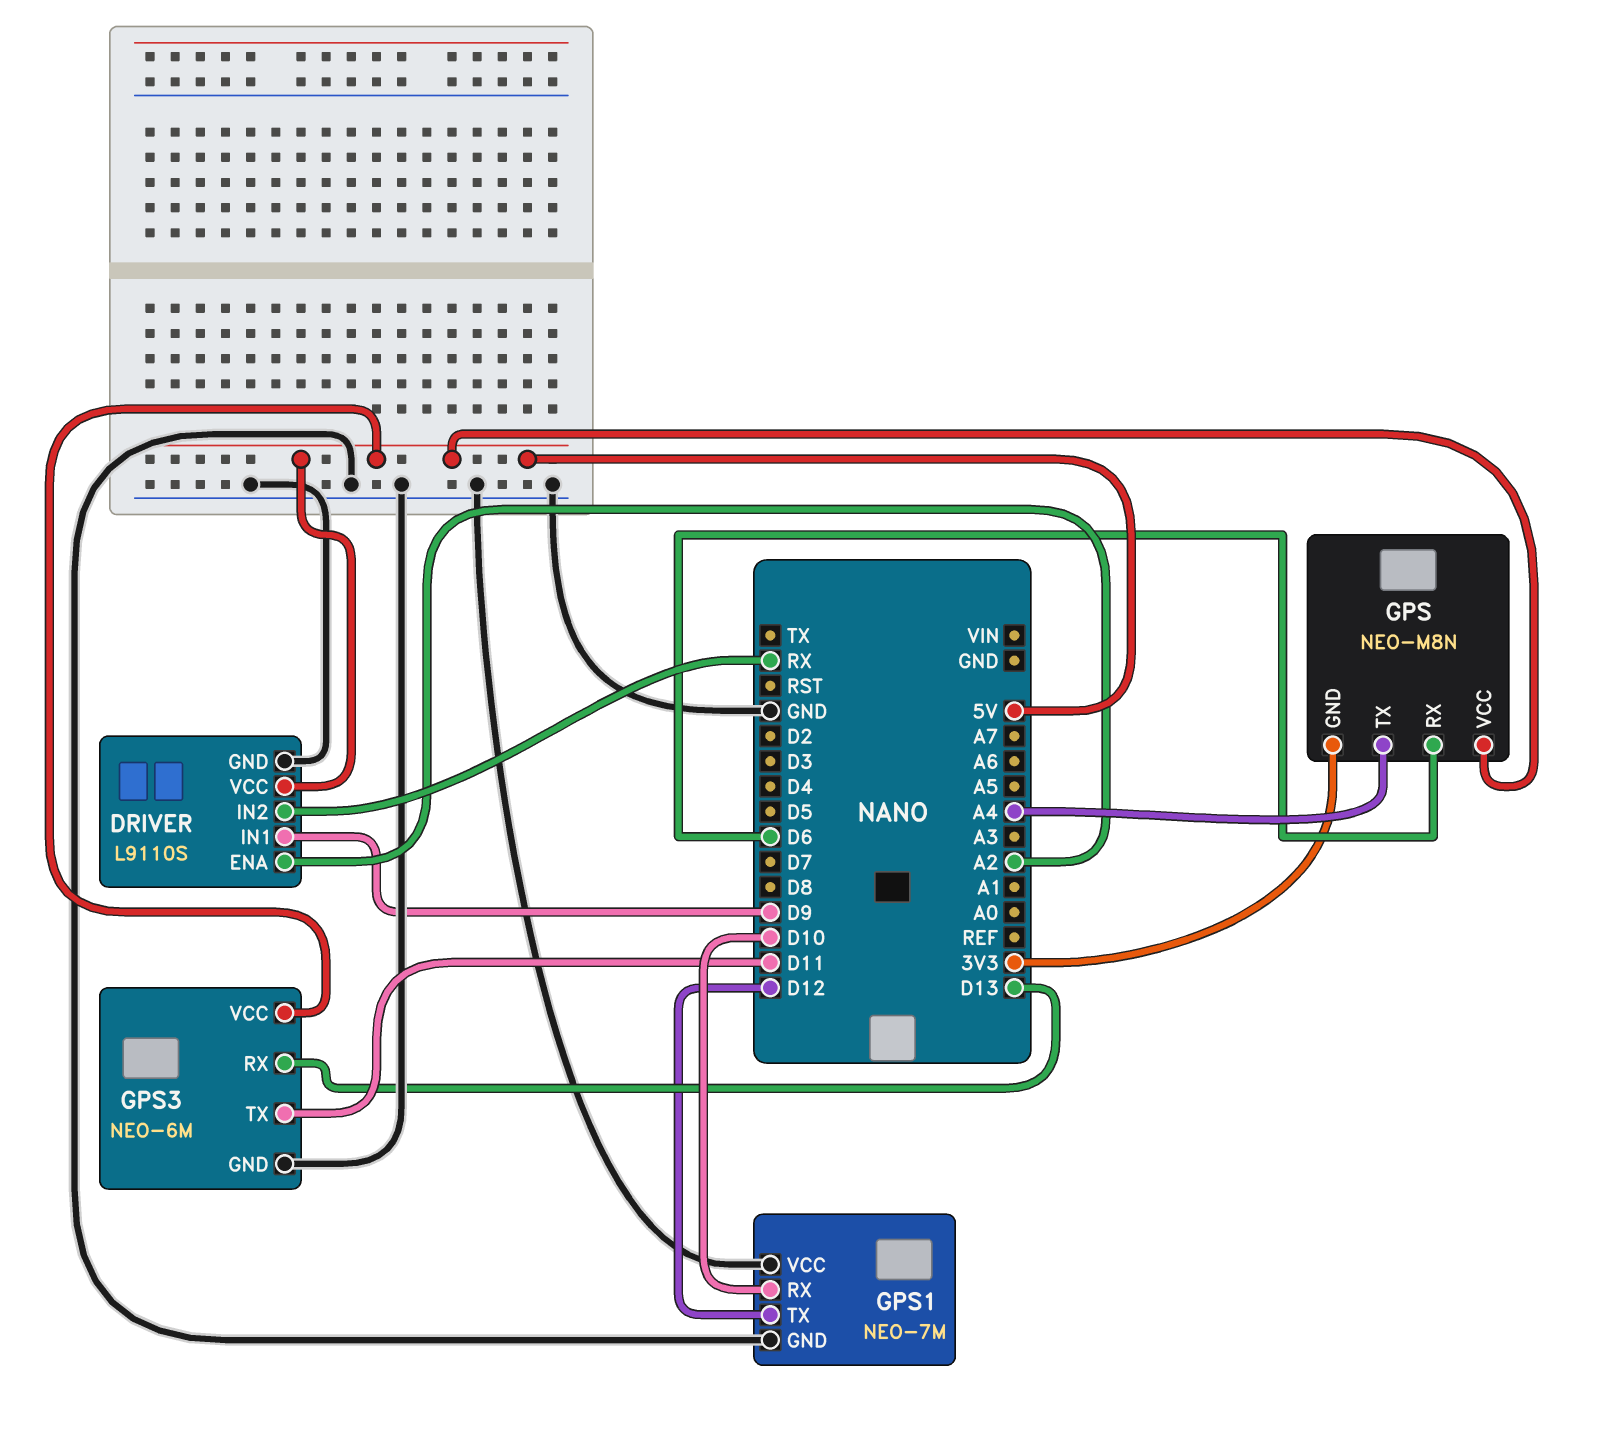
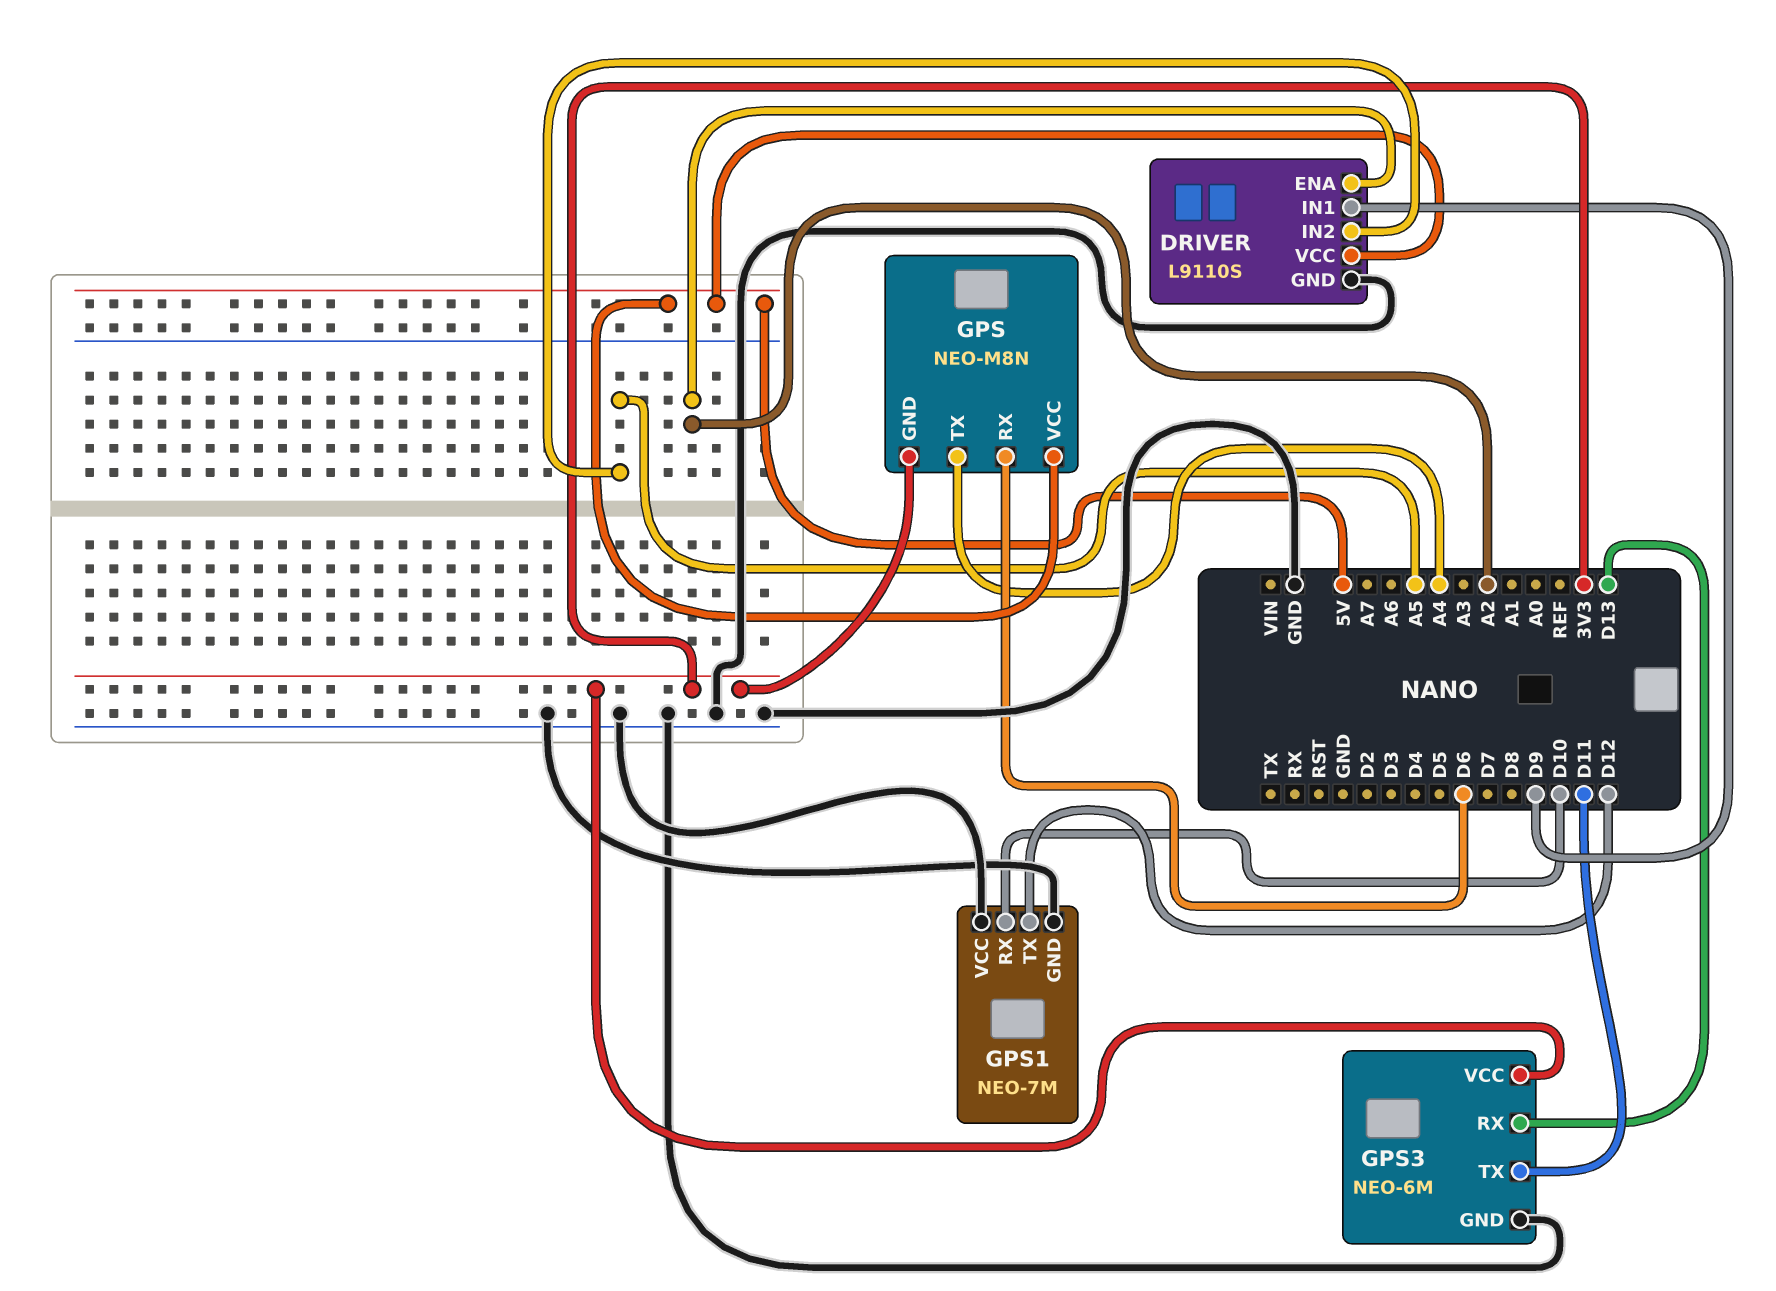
DRIVER pin IN2: RX -> A5
GPS3 pin VCC: 5V -> 3V3

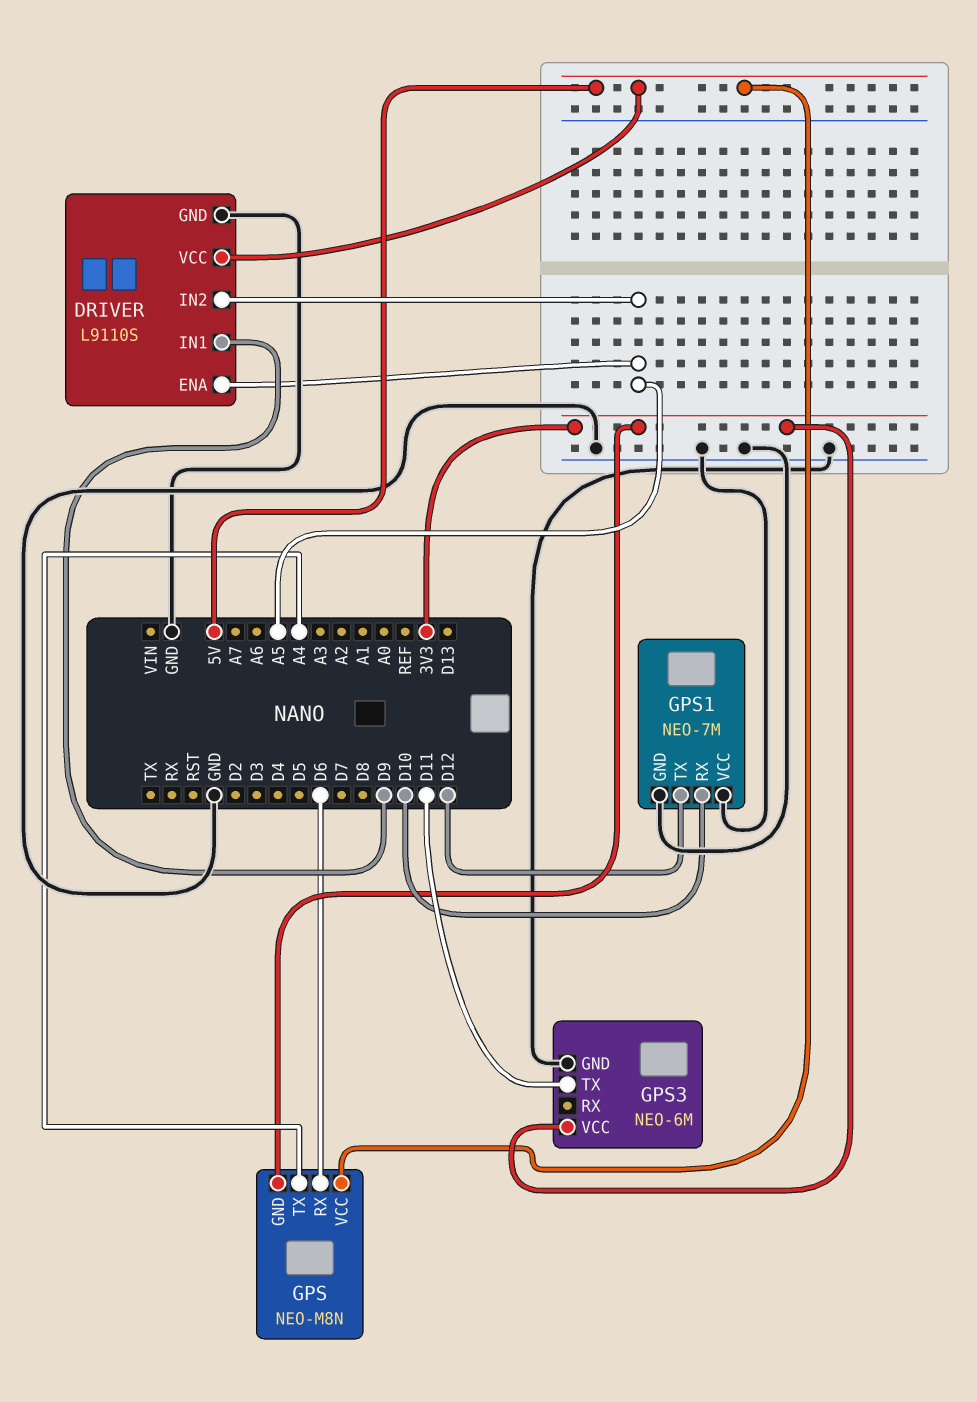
DRIVER pin ENA: A2 -> A5
GPS3 pin RX: D13 -> none

